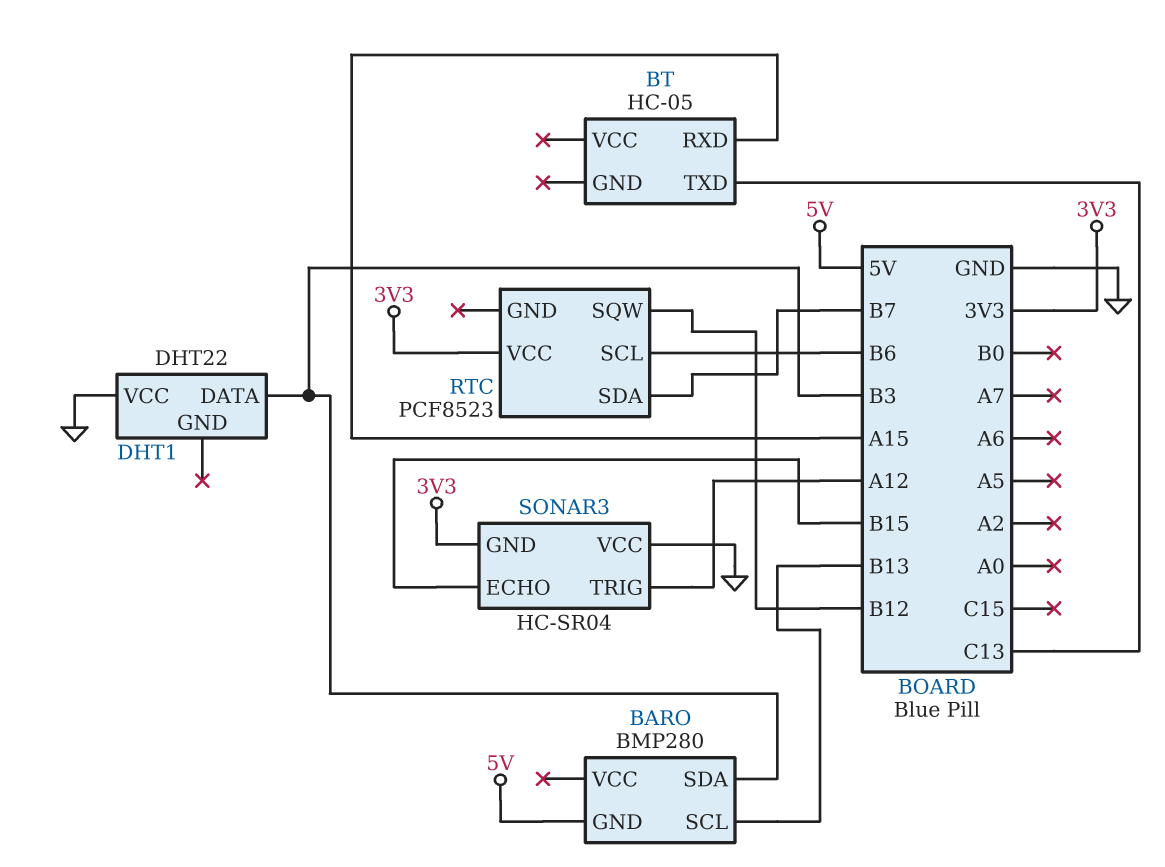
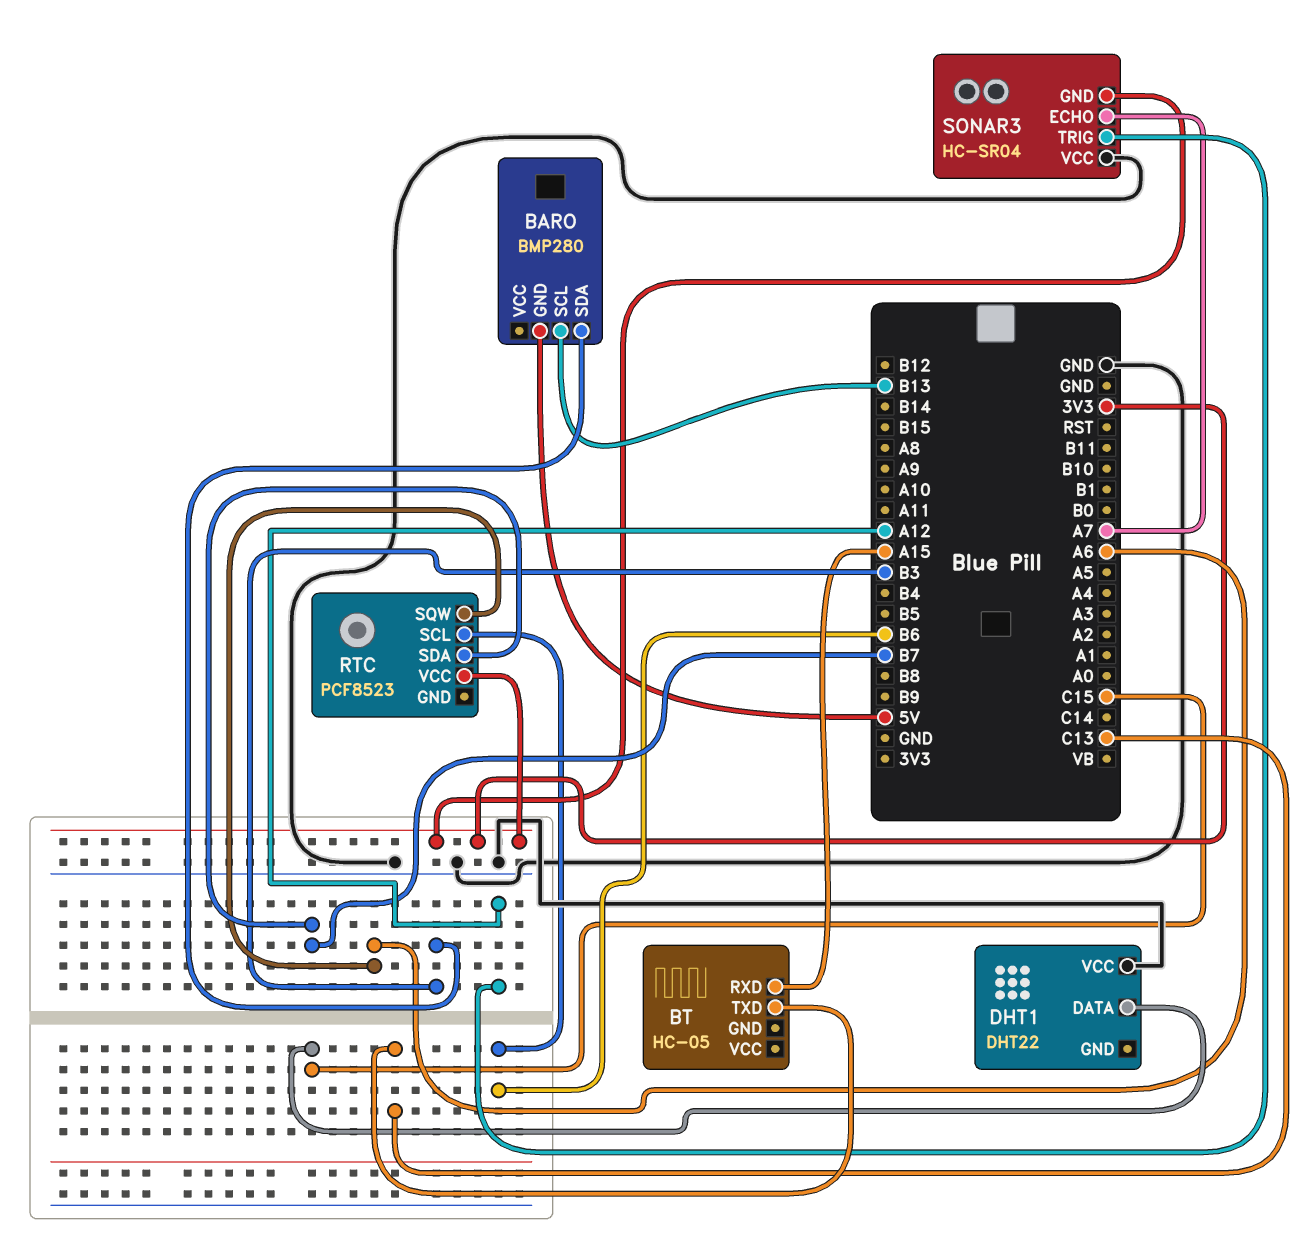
DHT1 pin DATA: B3 -> C15
RTC pin SQW: B12 -> A6
SONAR3 pin ECHO: B15 -> A7

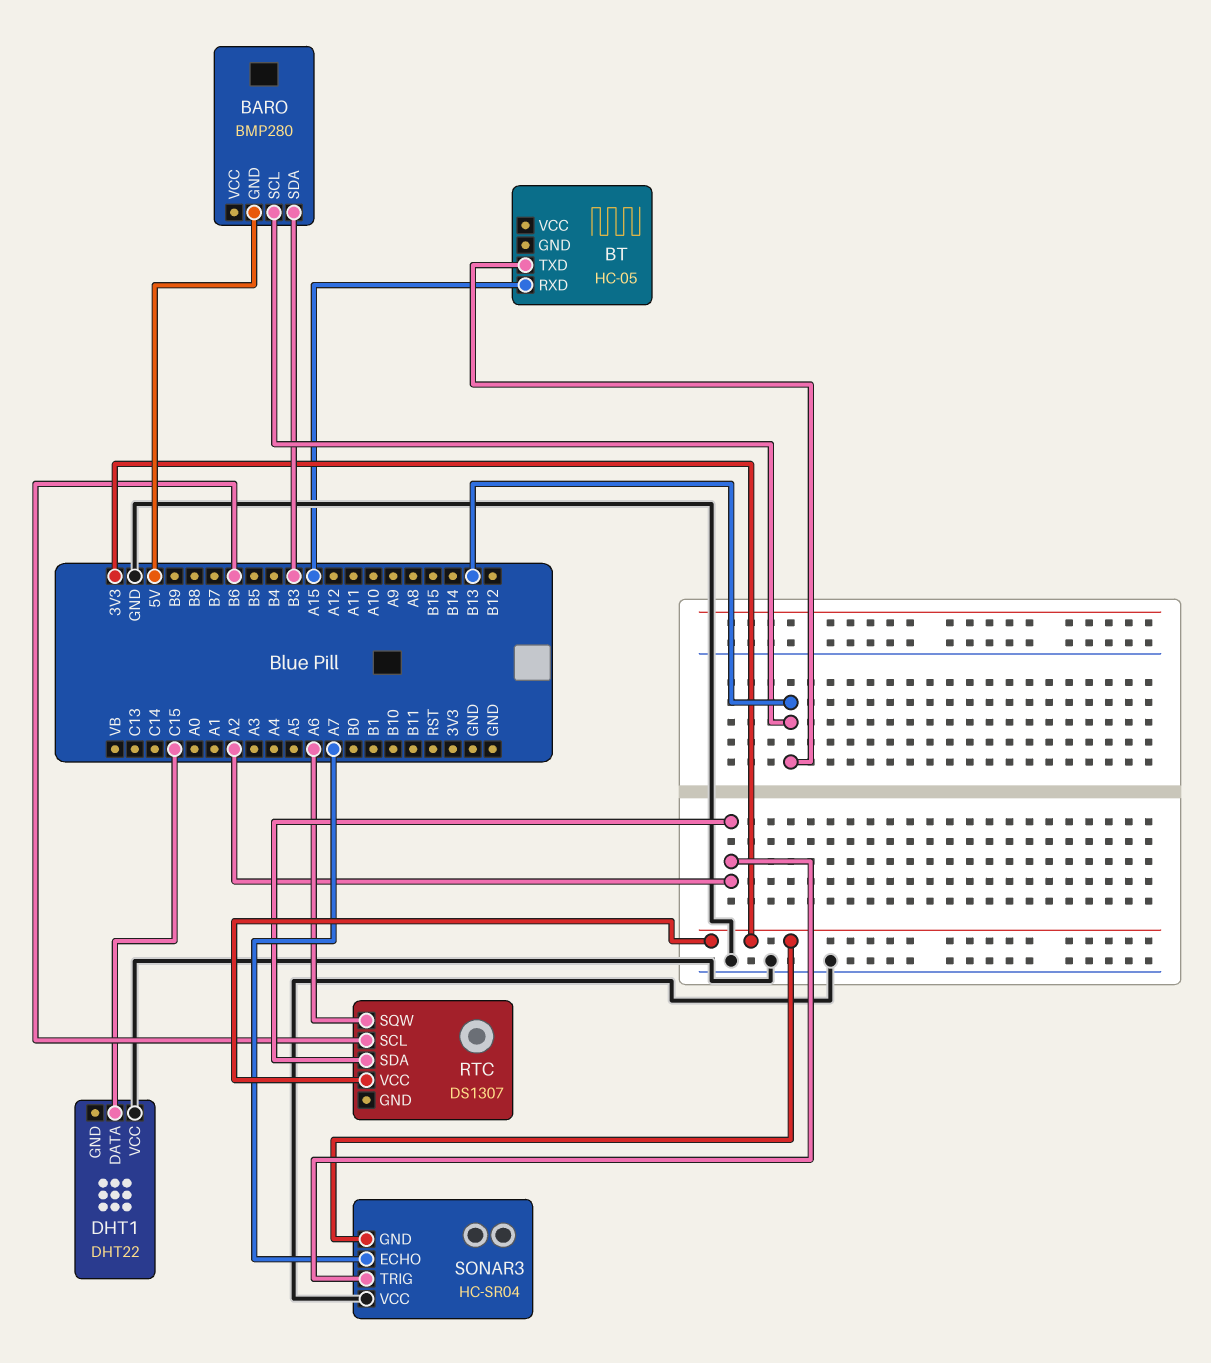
BT pin TXD: C13 -> B13
RTC: PCF8523 -> DS1307
RTC pin SDA: B7 -> A2
SONAR3 pin TRIG: A12 -> A2

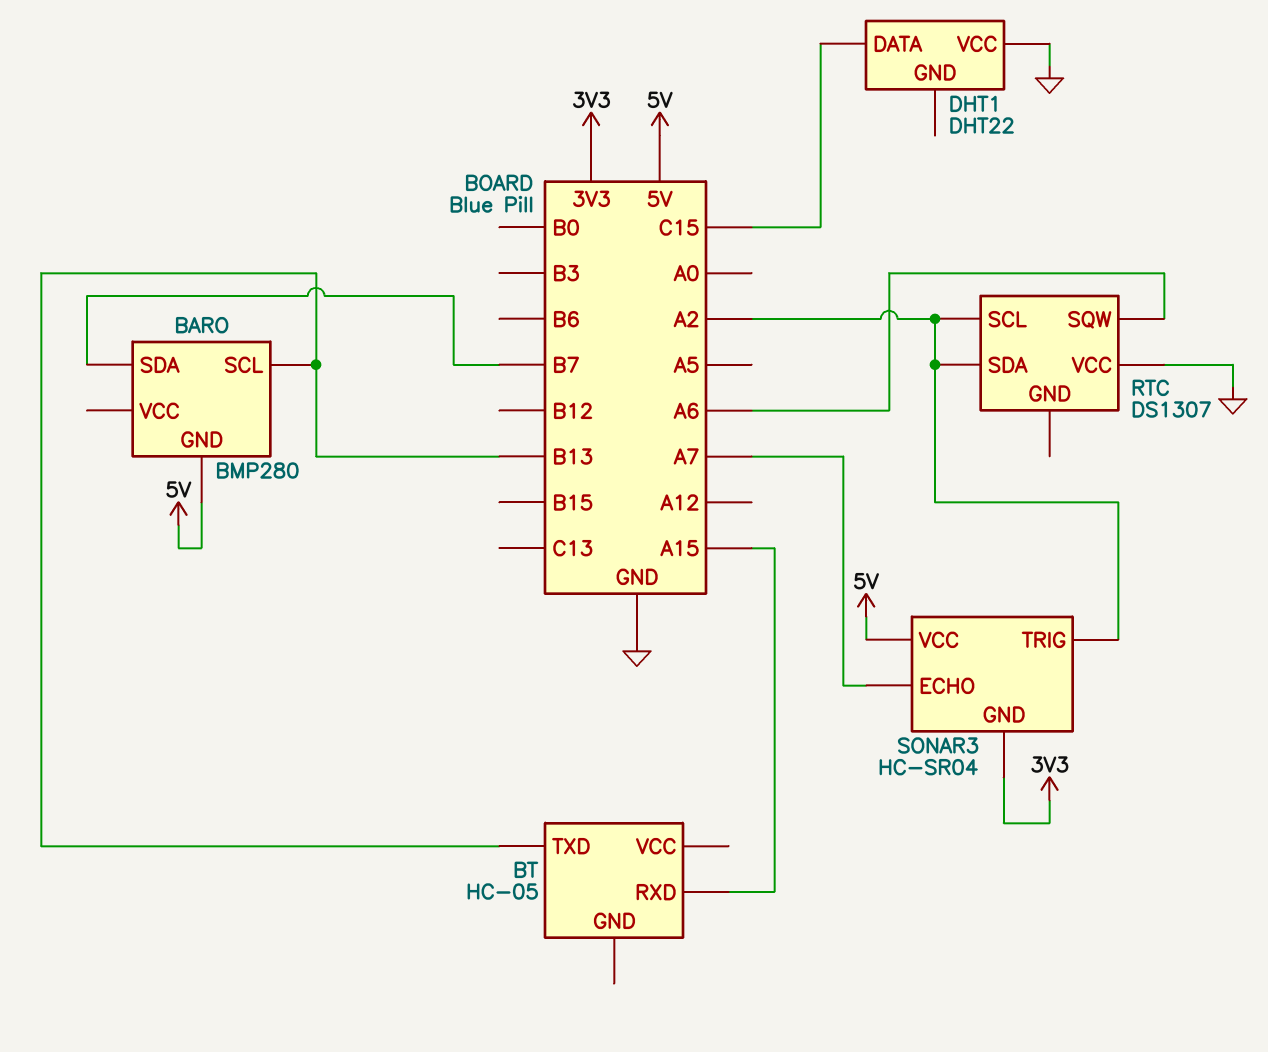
BARO pin SDA: B3 -> B7
RTC pin SCL: B6 -> A2
RTC pin VCC: 3V3 -> GND
SONAR3 pin VCC: GND -> 5V

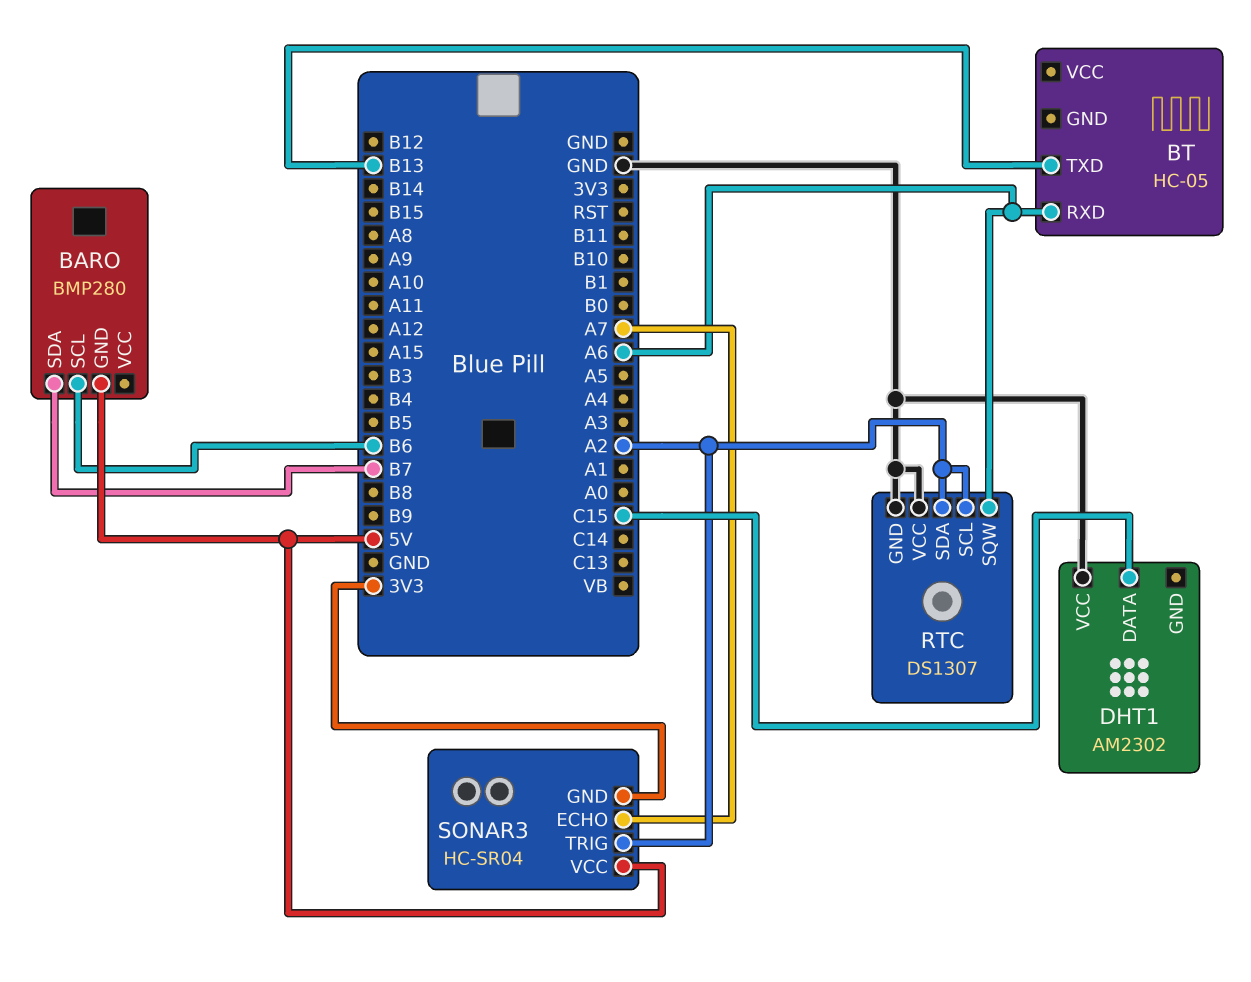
BARO pin SCL: B13 -> B6
BT pin RXD: A15 -> A6
DHT1: DHT22 -> AM2302
RTC pin GND: none -> GND

